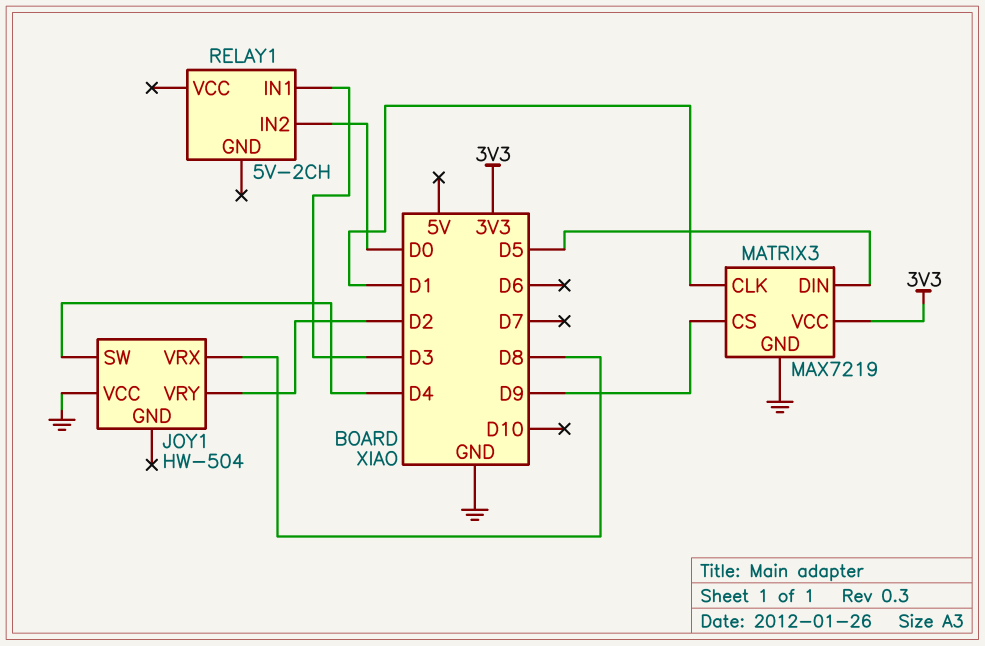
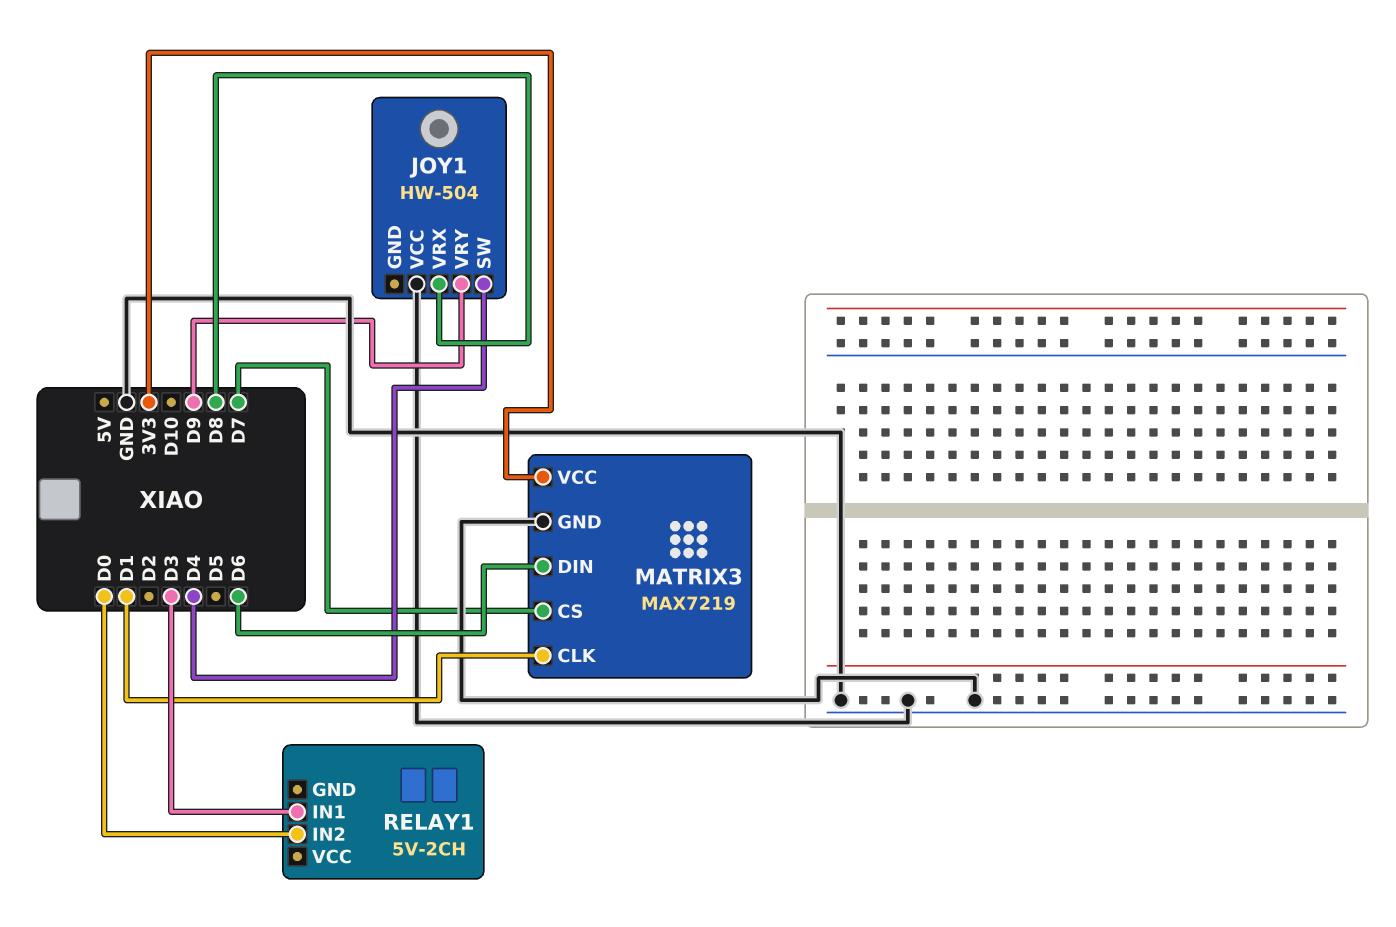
JOY1 pin VRY: D2 -> D9
MATRIX3 pin CS: D9 -> D7
MATRIX3 pin DIN: D5 -> D6

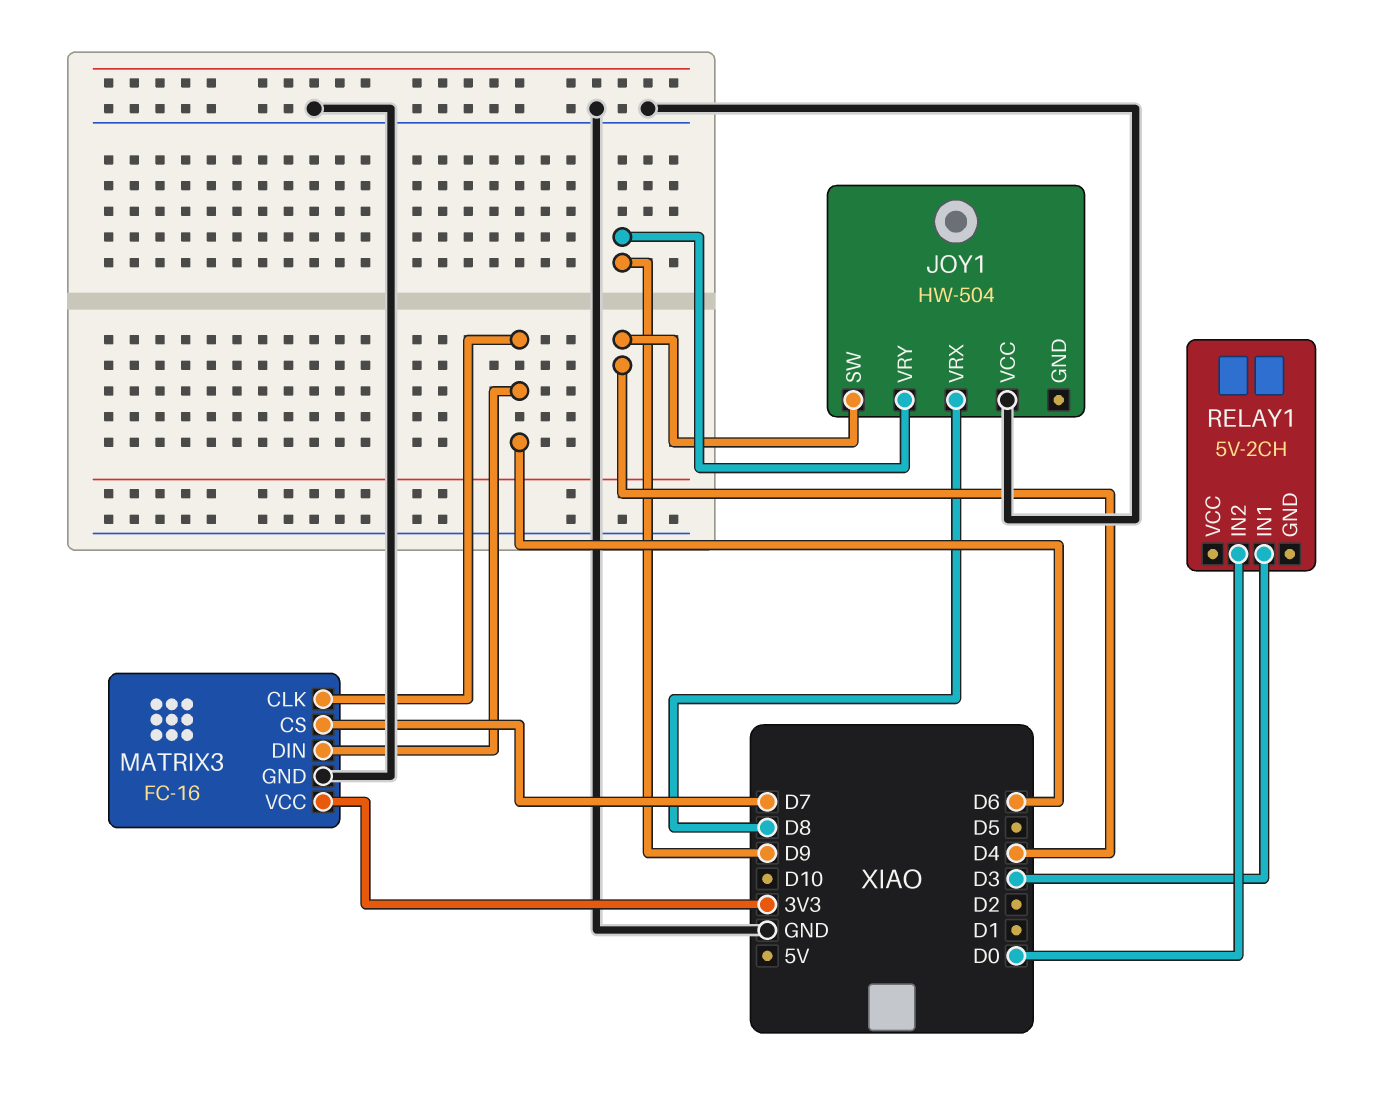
MATRIX3: MAX7219 -> FC-16
MATRIX3 pin CLK: D1 -> D6

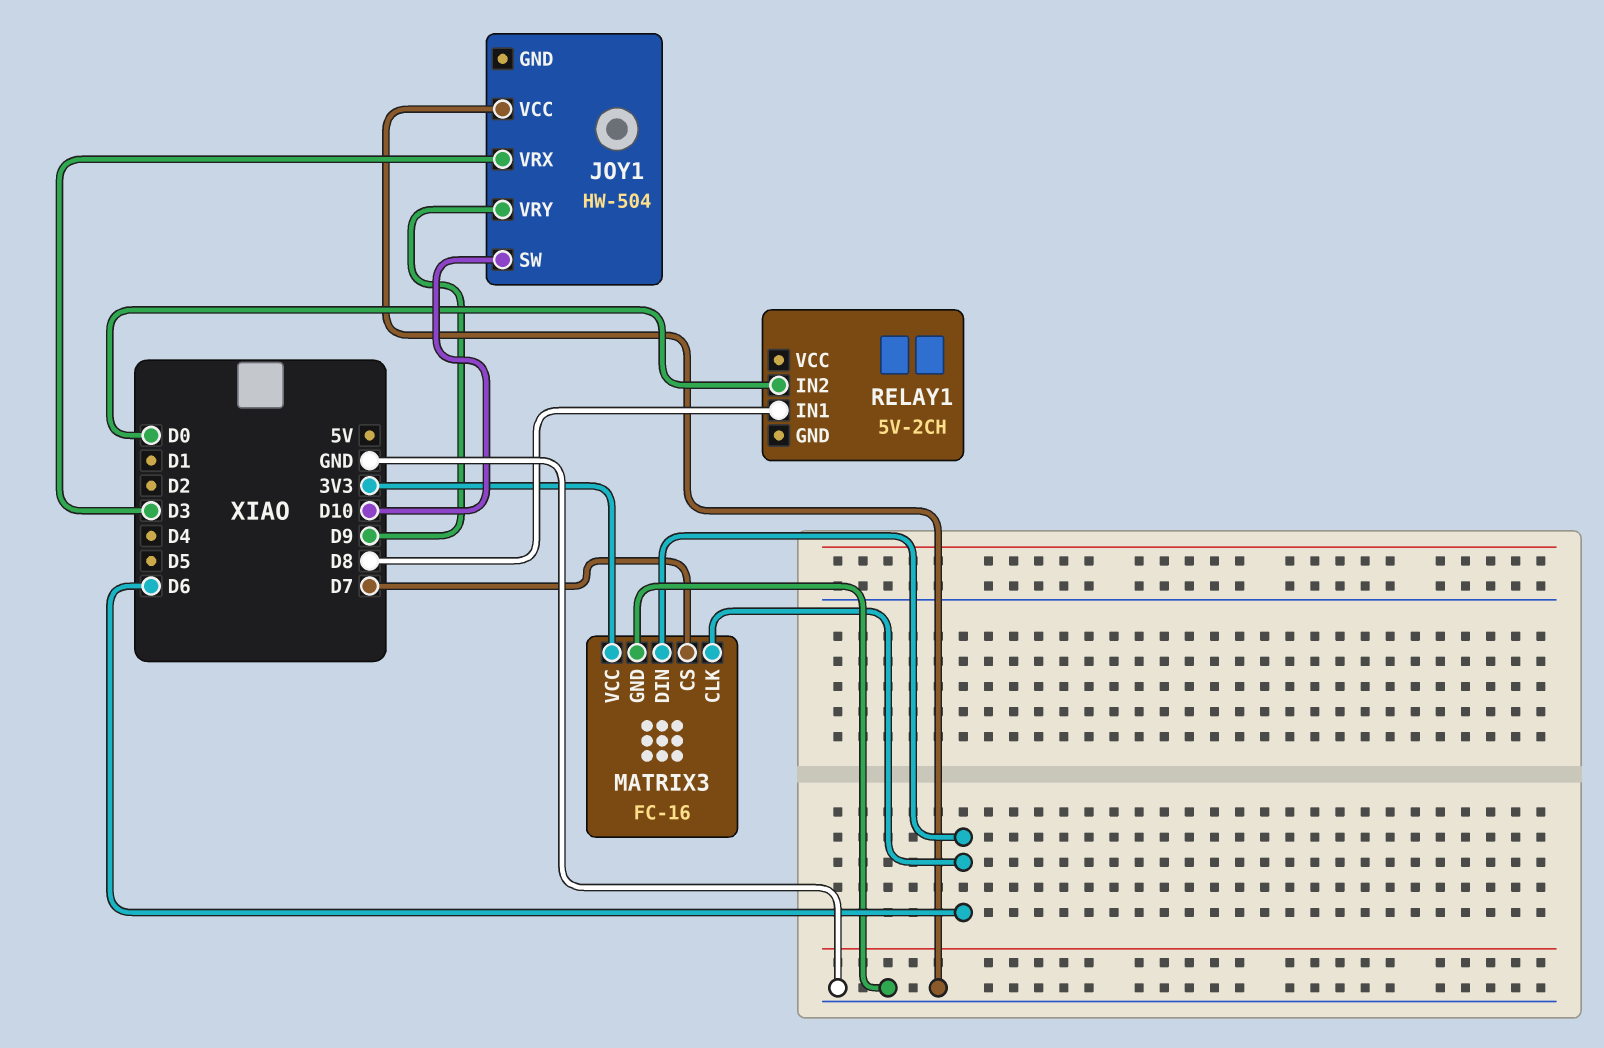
JOY1 pin SW: D4 -> D10
JOY1 pin VRX: D8 -> D3
RELAY1 pin IN1: D3 -> D8

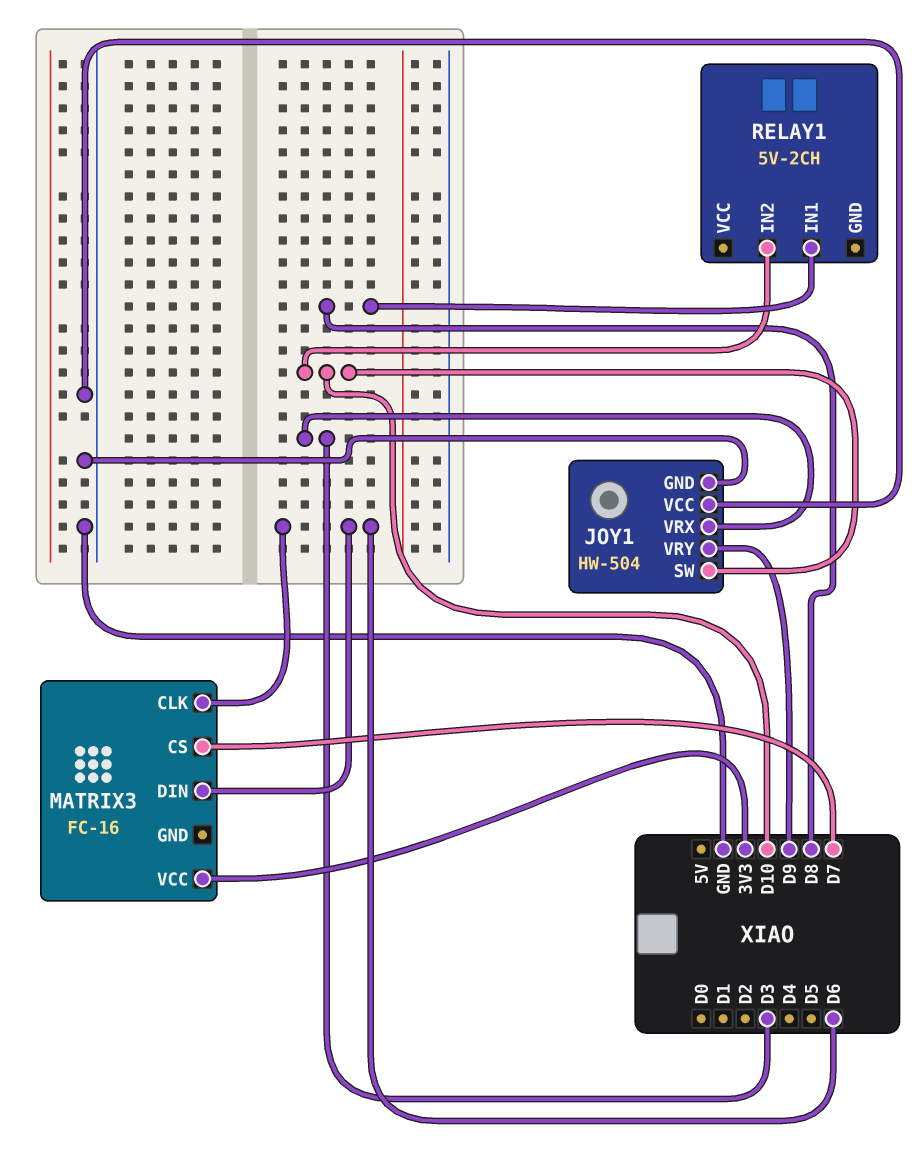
JOY1 pin GND: none -> GND
MATRIX3 pin GND: GND -> none
RELAY1 pin IN2: D0 -> D10

